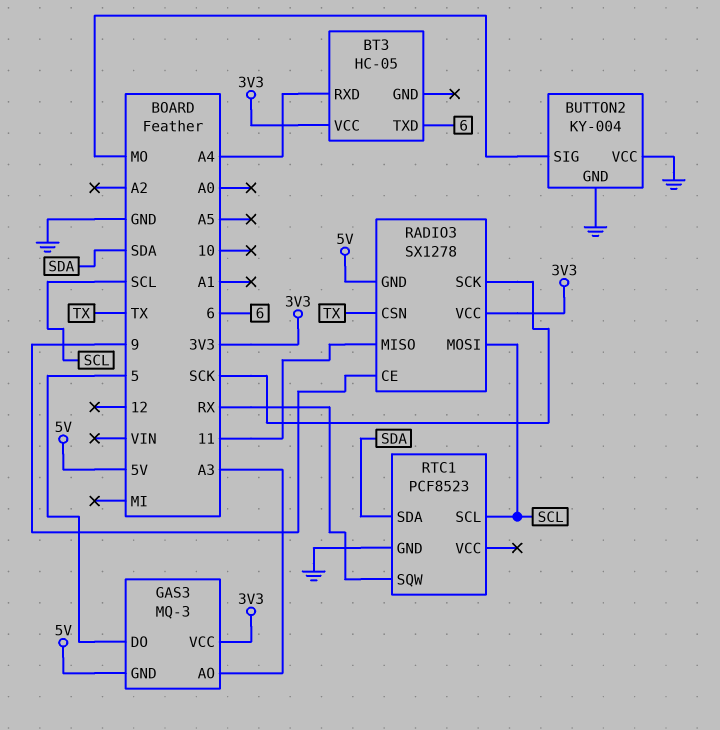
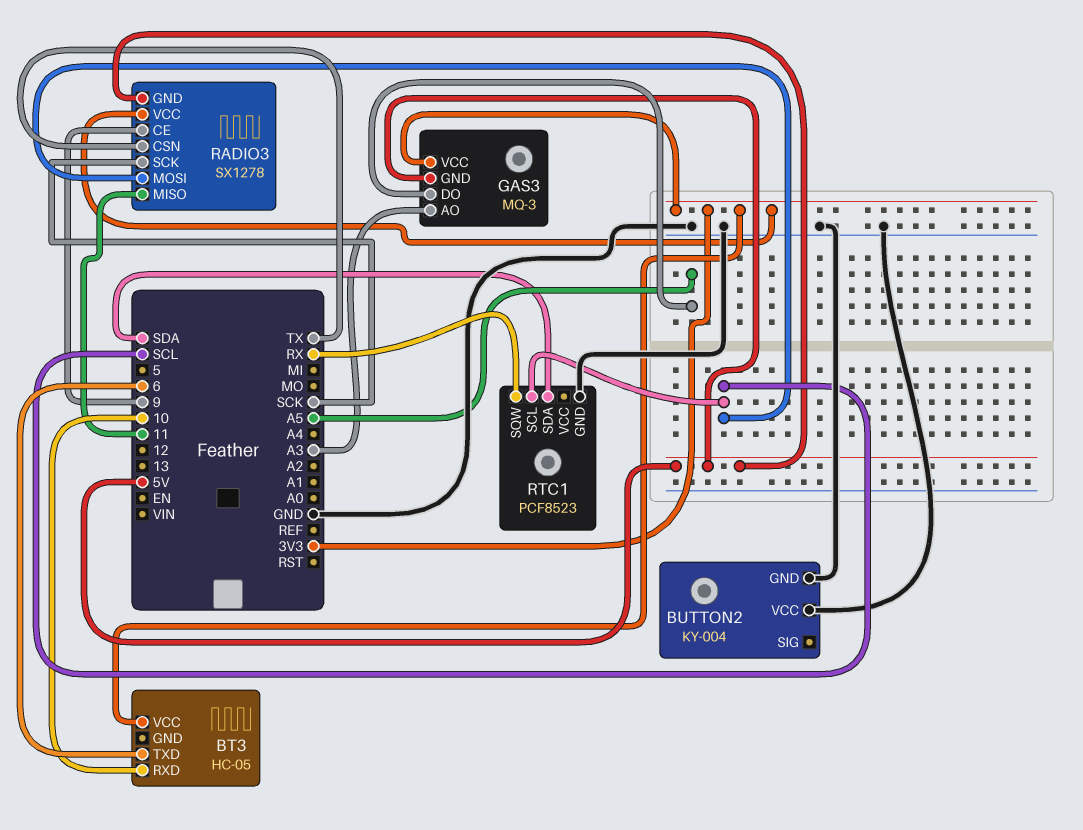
BT3 pin RXD: A4 -> 10
BUTTON2 pin SIG: MO -> none
GAS3 pin DO: 5 -> A5

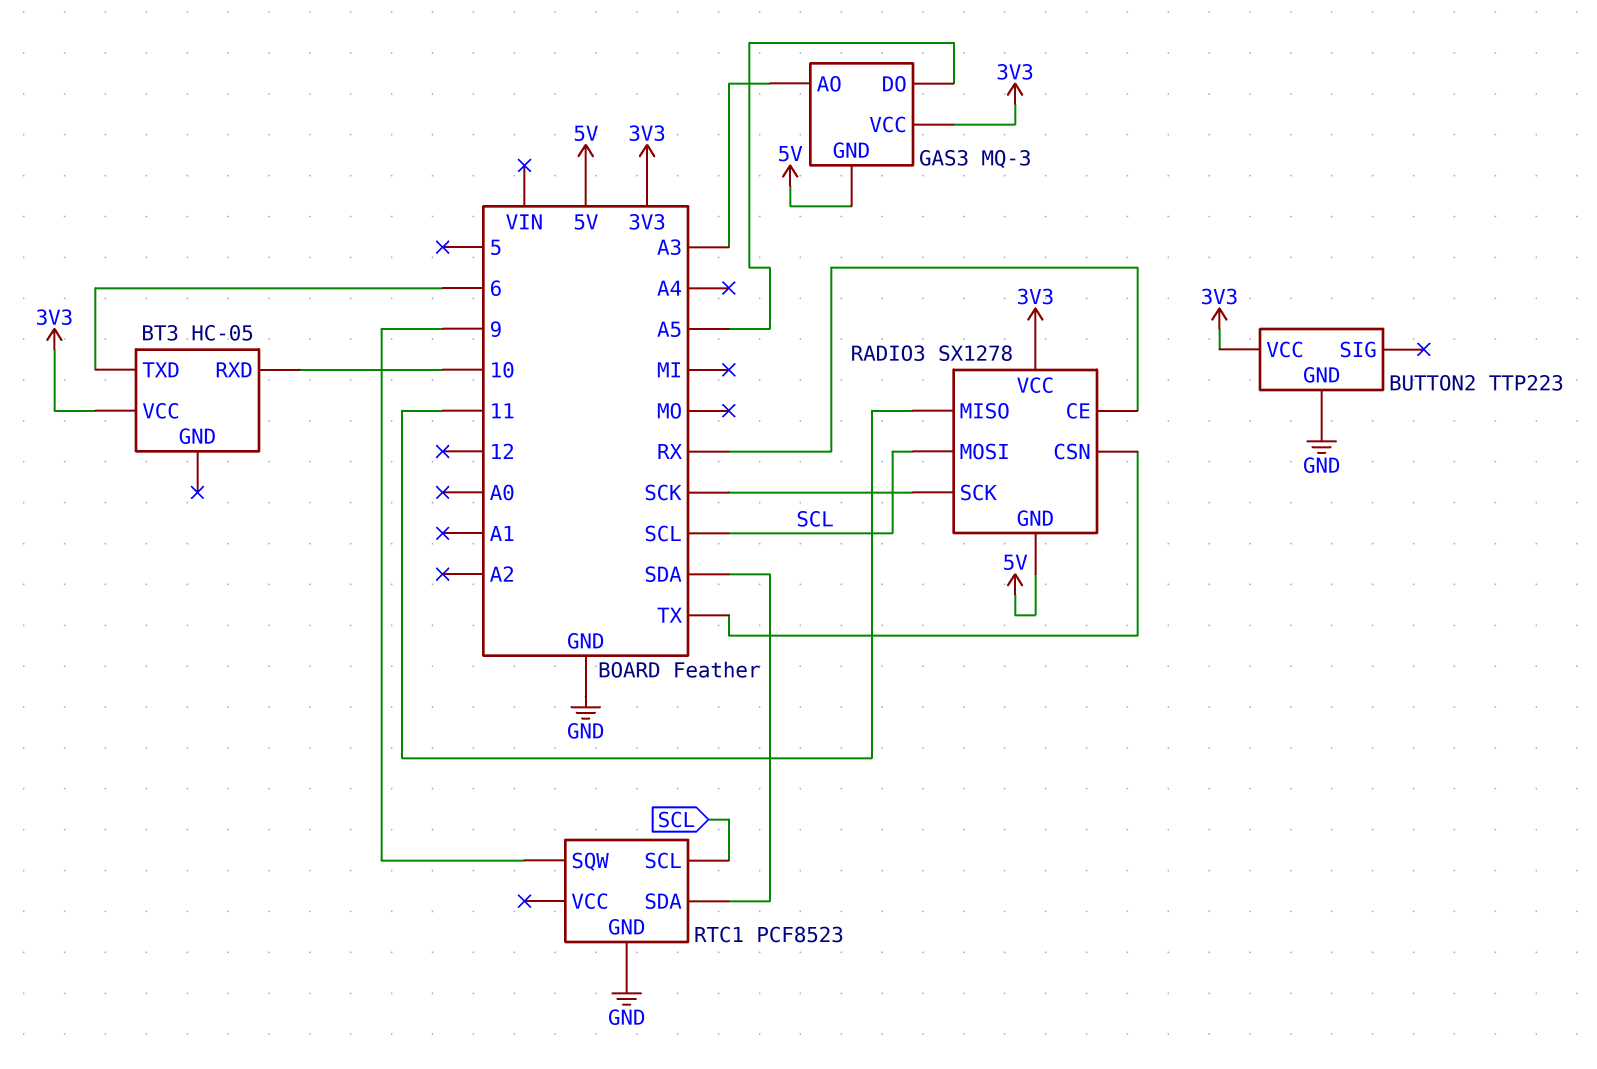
BUTTON2: KY-004 -> TTP223
BUTTON2 pin VCC: GND -> 3V3
RADIO3 pin CE: 9 -> RX
RTC1 pin SQW: RX -> 9

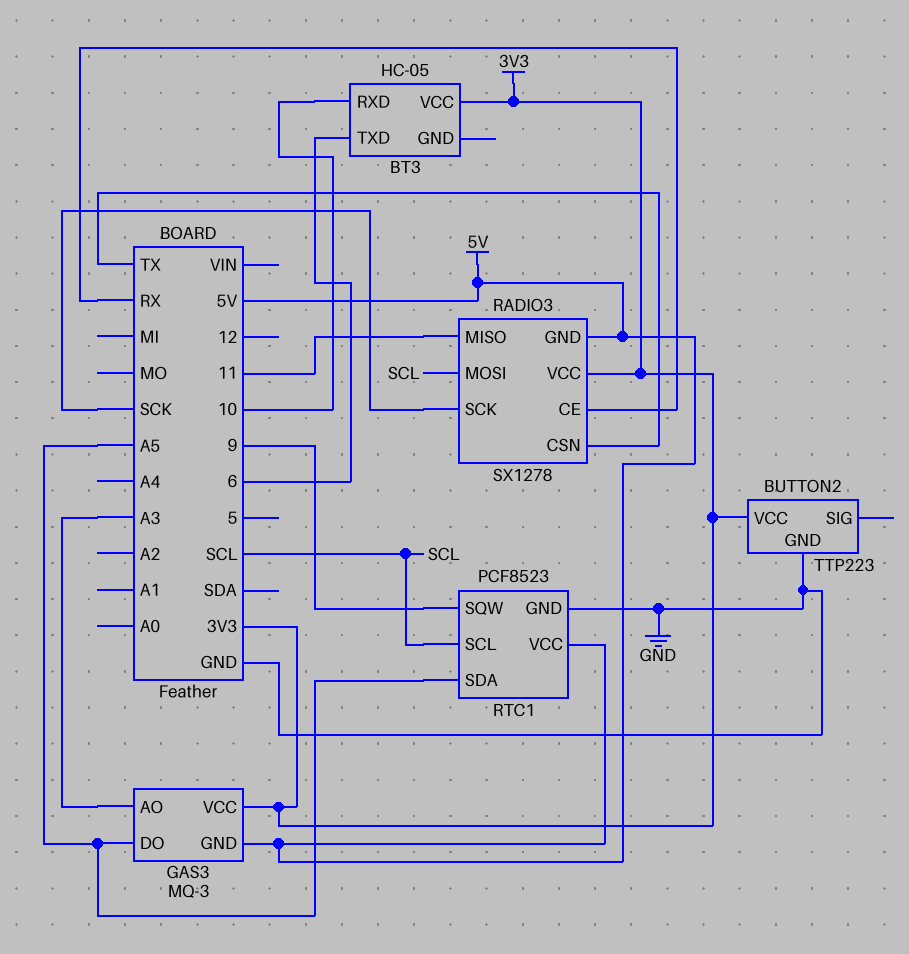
RTC1 pin SDA: SDA -> A5
RTC1 pin VCC: none -> 5V

